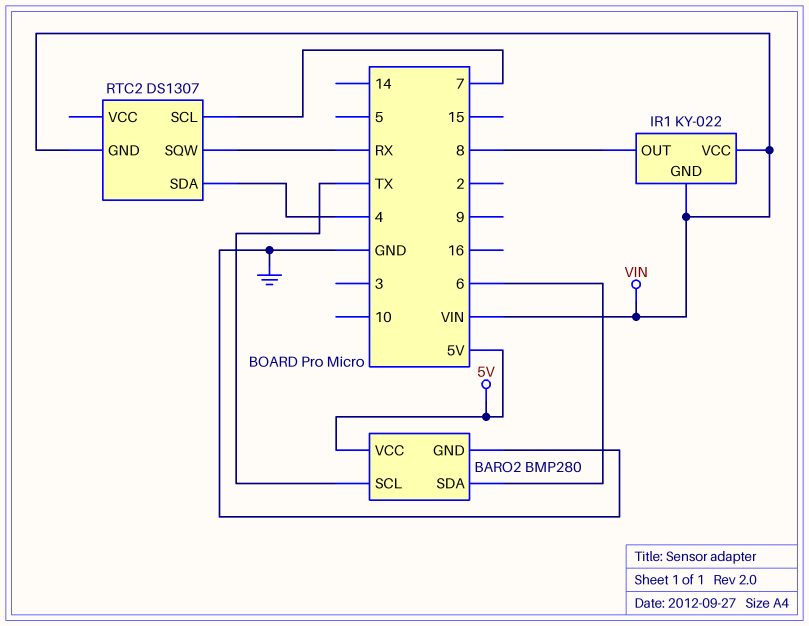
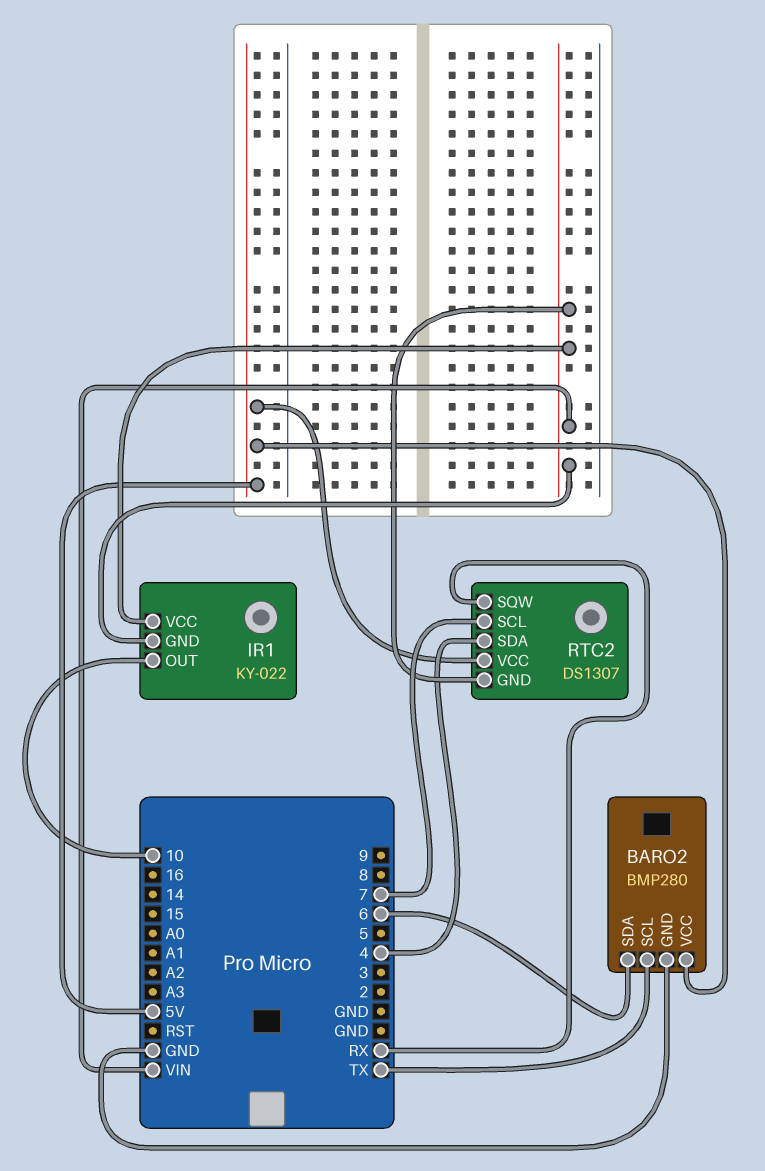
IR1 pin OUT: 8 -> 10
RTC2 pin VCC: none -> 5V

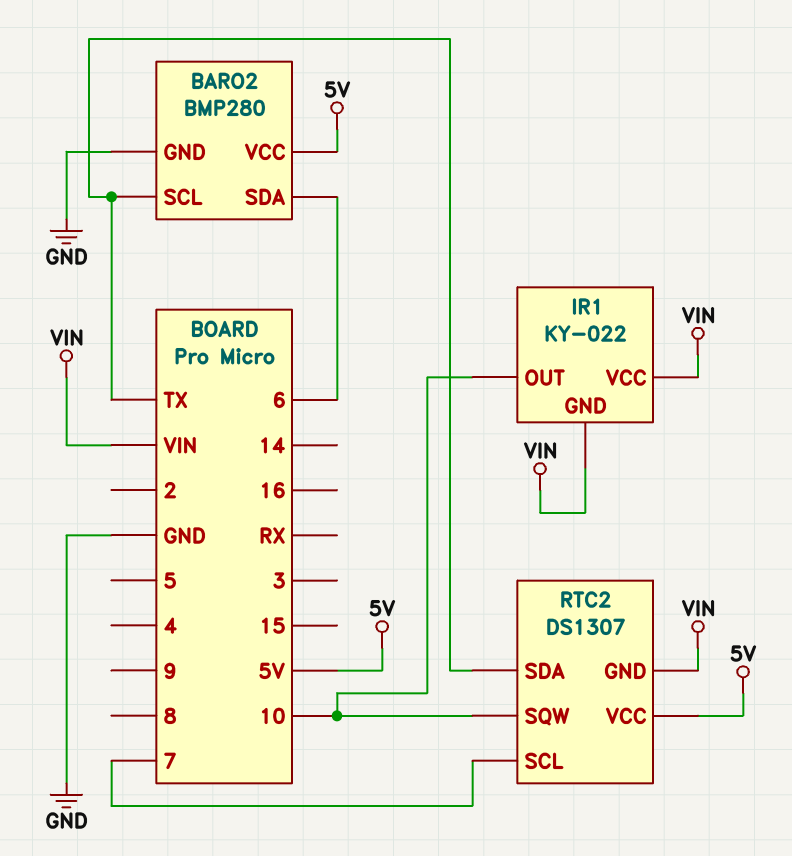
RTC2 pin SDA: 4 -> TX
RTC2 pin SQW: RX -> 10

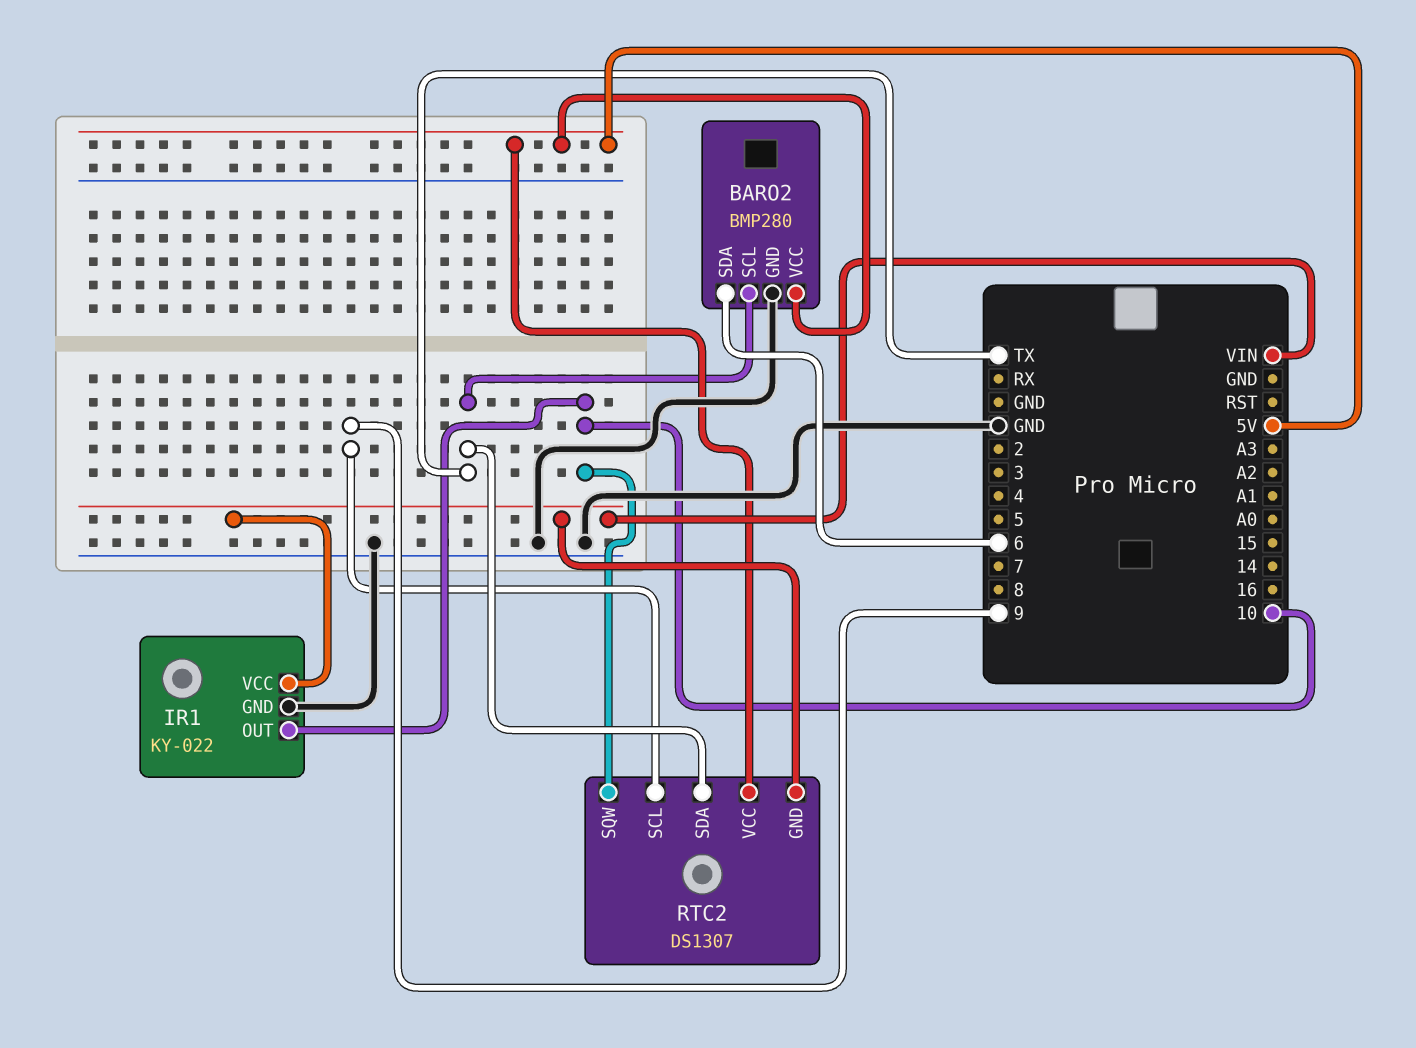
IR1 pin GND: VIN -> GND
RTC2 pin SCL: 7 -> 9

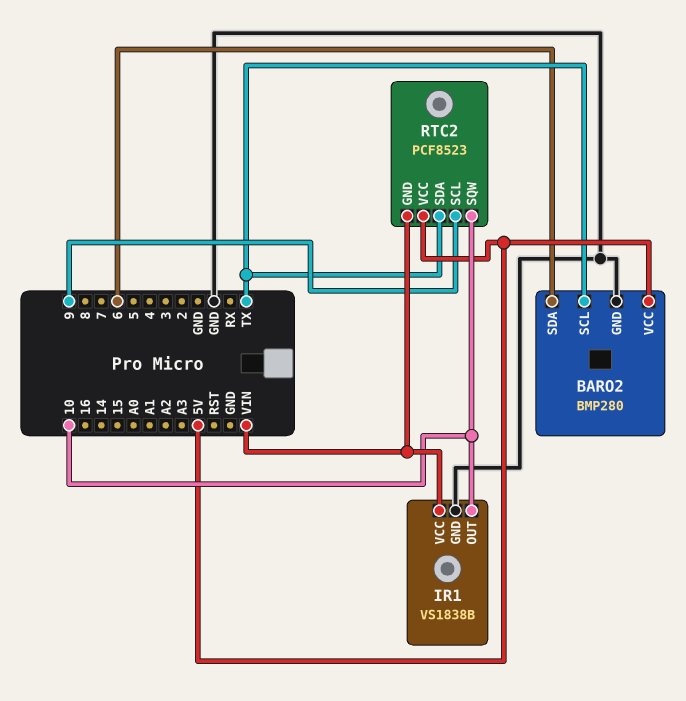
IR1: KY-022 -> VS1838B
RTC2: DS1307 -> PCF8523

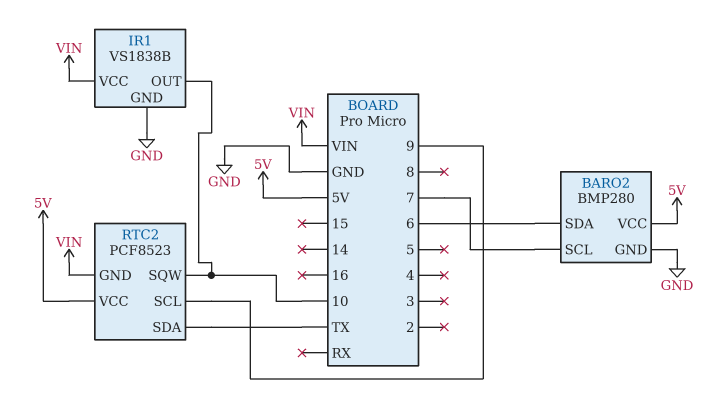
BARO2 pin SCL: TX -> 7

